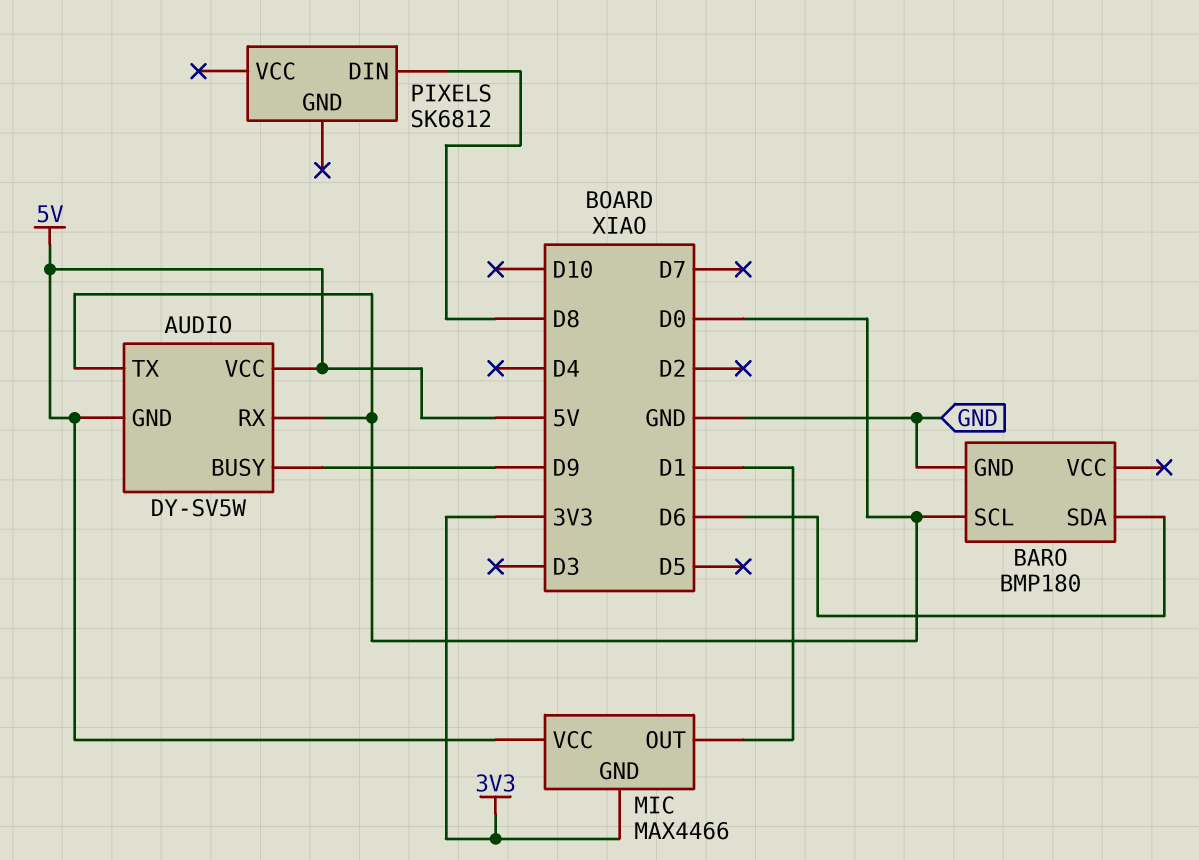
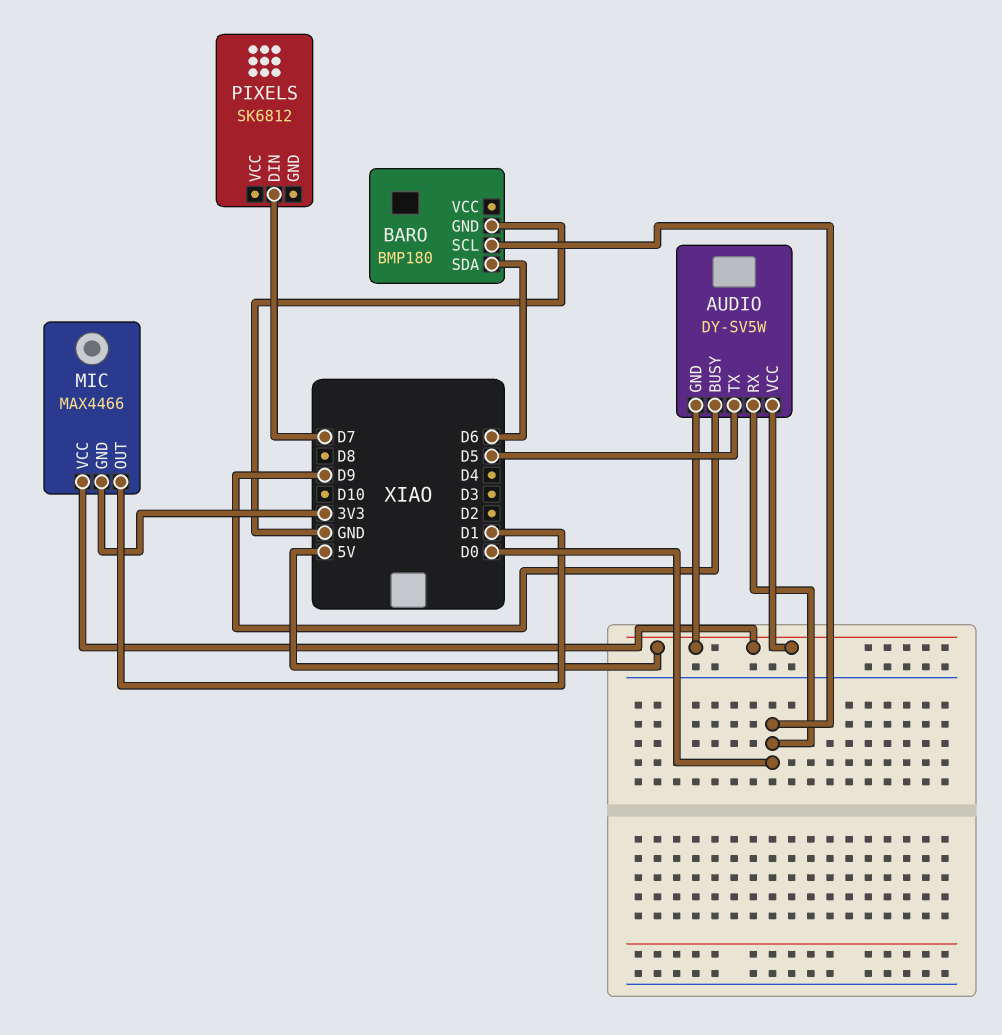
AUDIO pin TX: D0 -> D5
PIXELS pin DIN: D8 -> D7

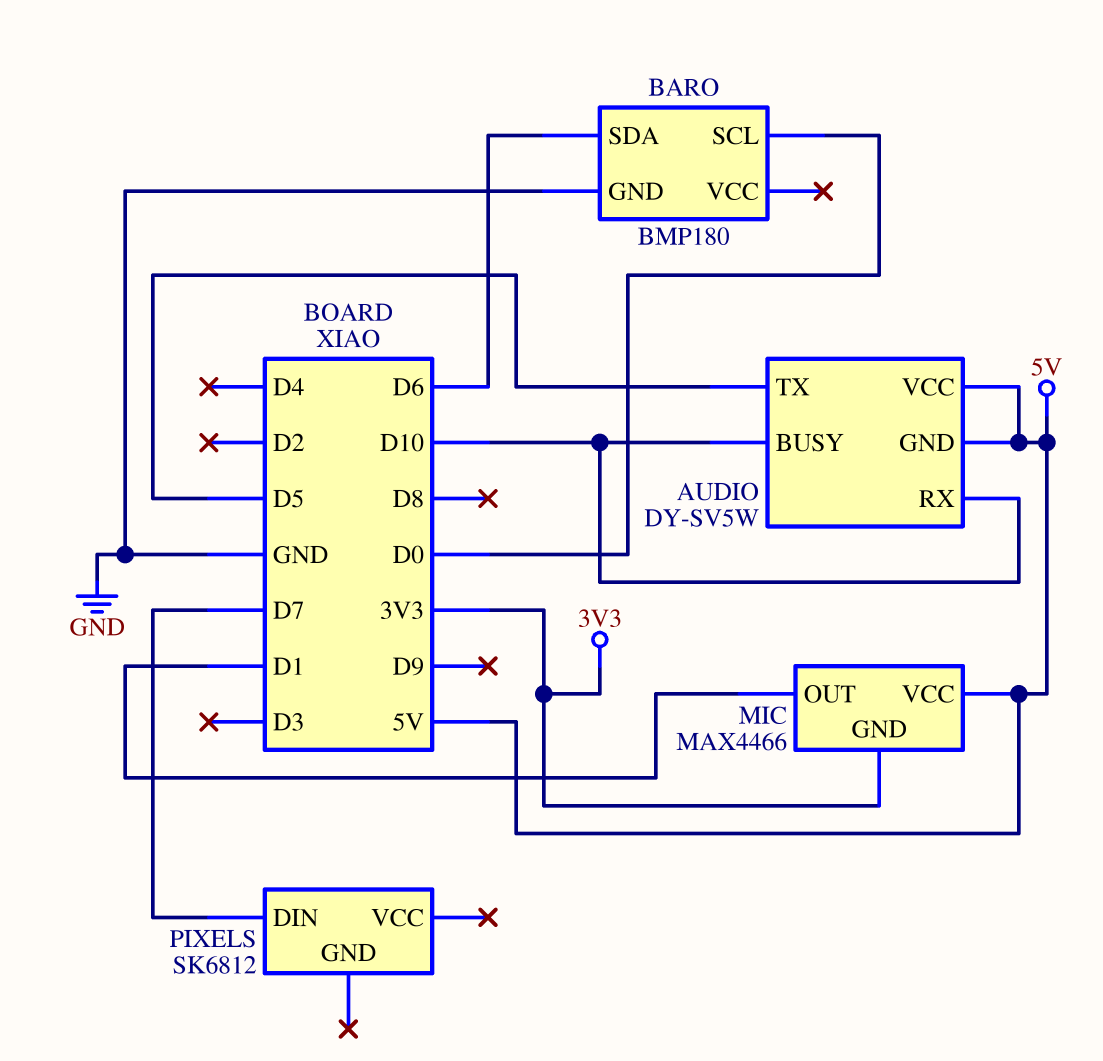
AUDIO pin BUSY: D9 -> D10
AUDIO pin RX: D0 -> D10

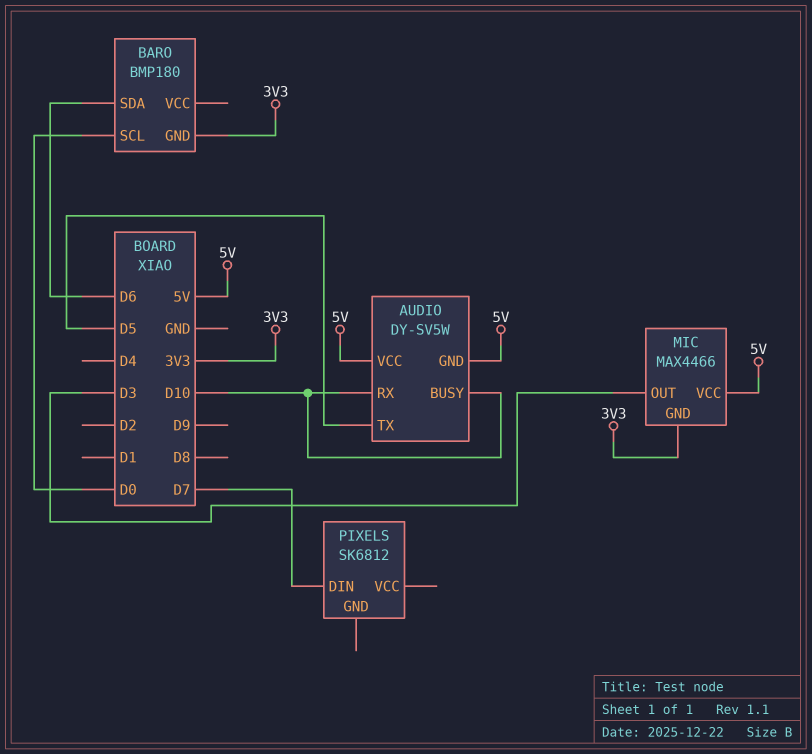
BARO pin GND: GND -> 3V3
MIC pin OUT: D1 -> D3

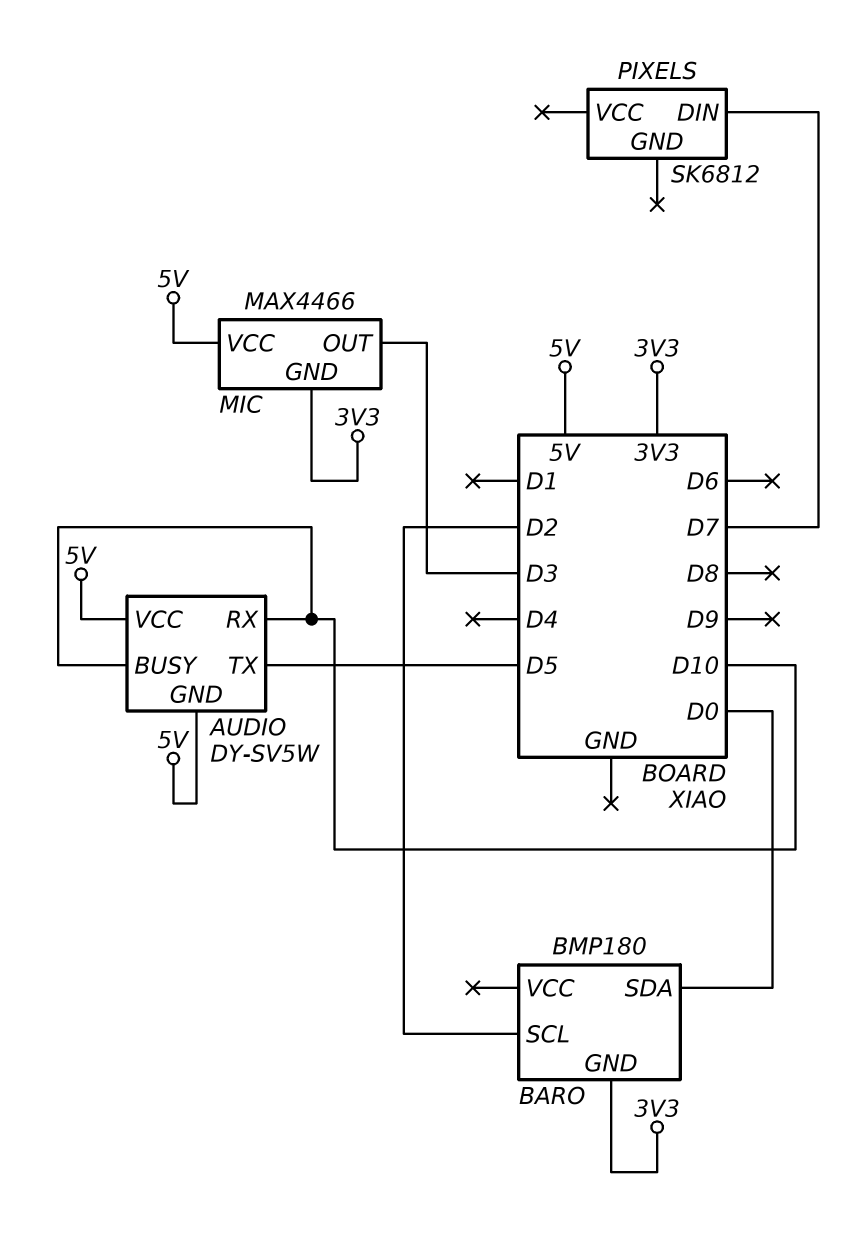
BARO pin SCL: D0 -> D2
BARO pin SDA: D6 -> D0

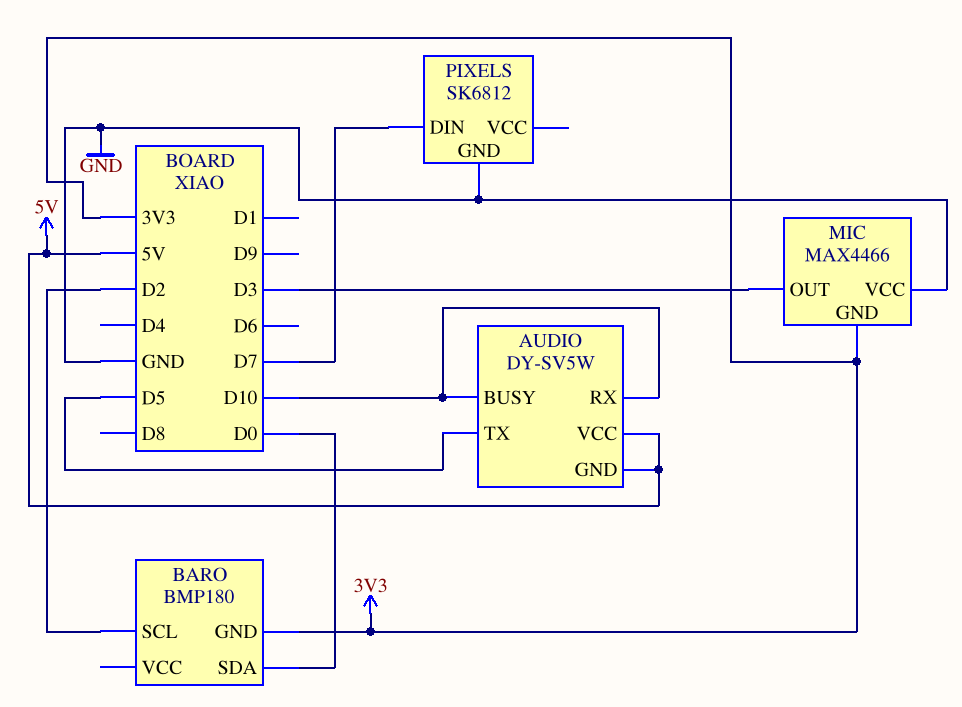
MIC pin VCC: 5V -> GND
PIXELS pin GND: none -> GND

